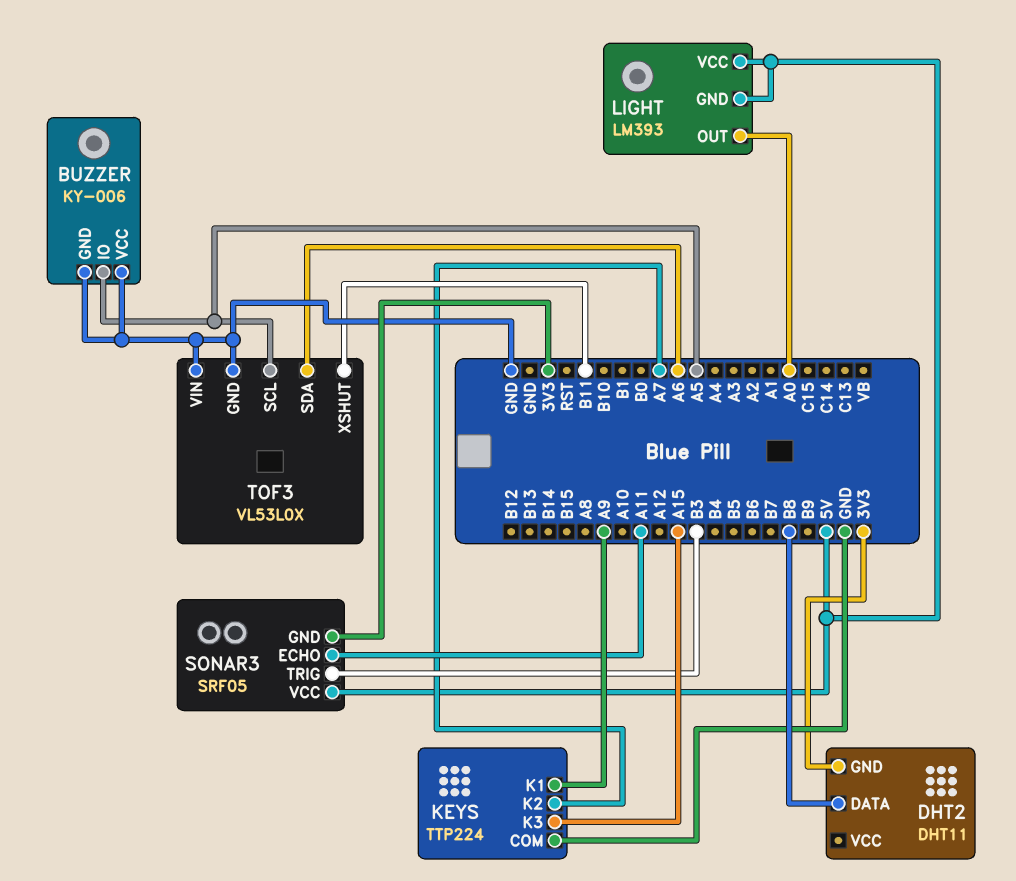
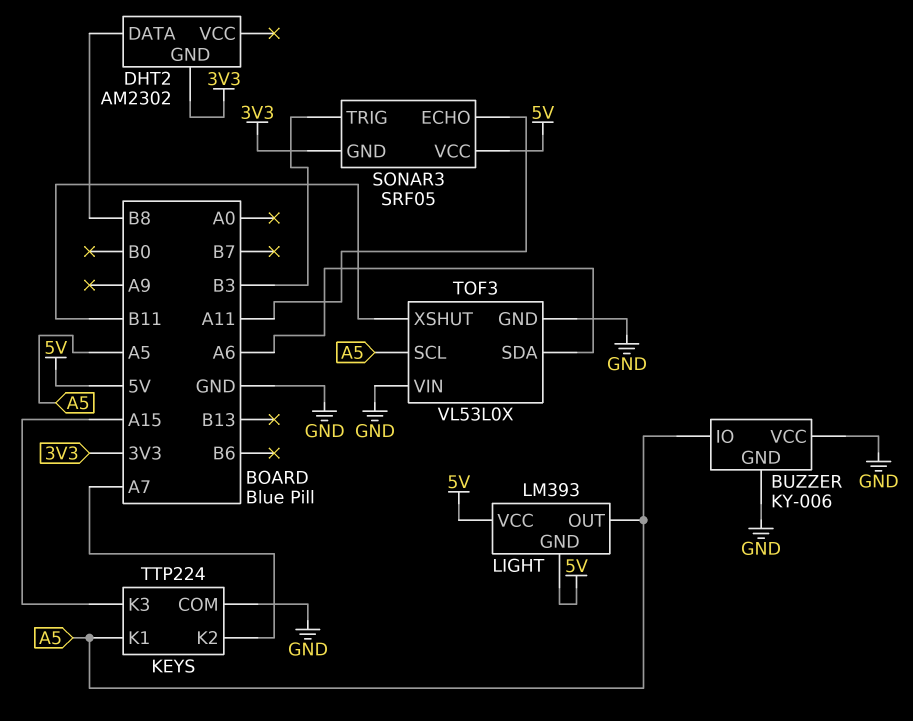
DHT2: DHT11 -> AM2302
KEYS pin K1: A9 -> A5
LIGHT pin OUT: A0 -> A5

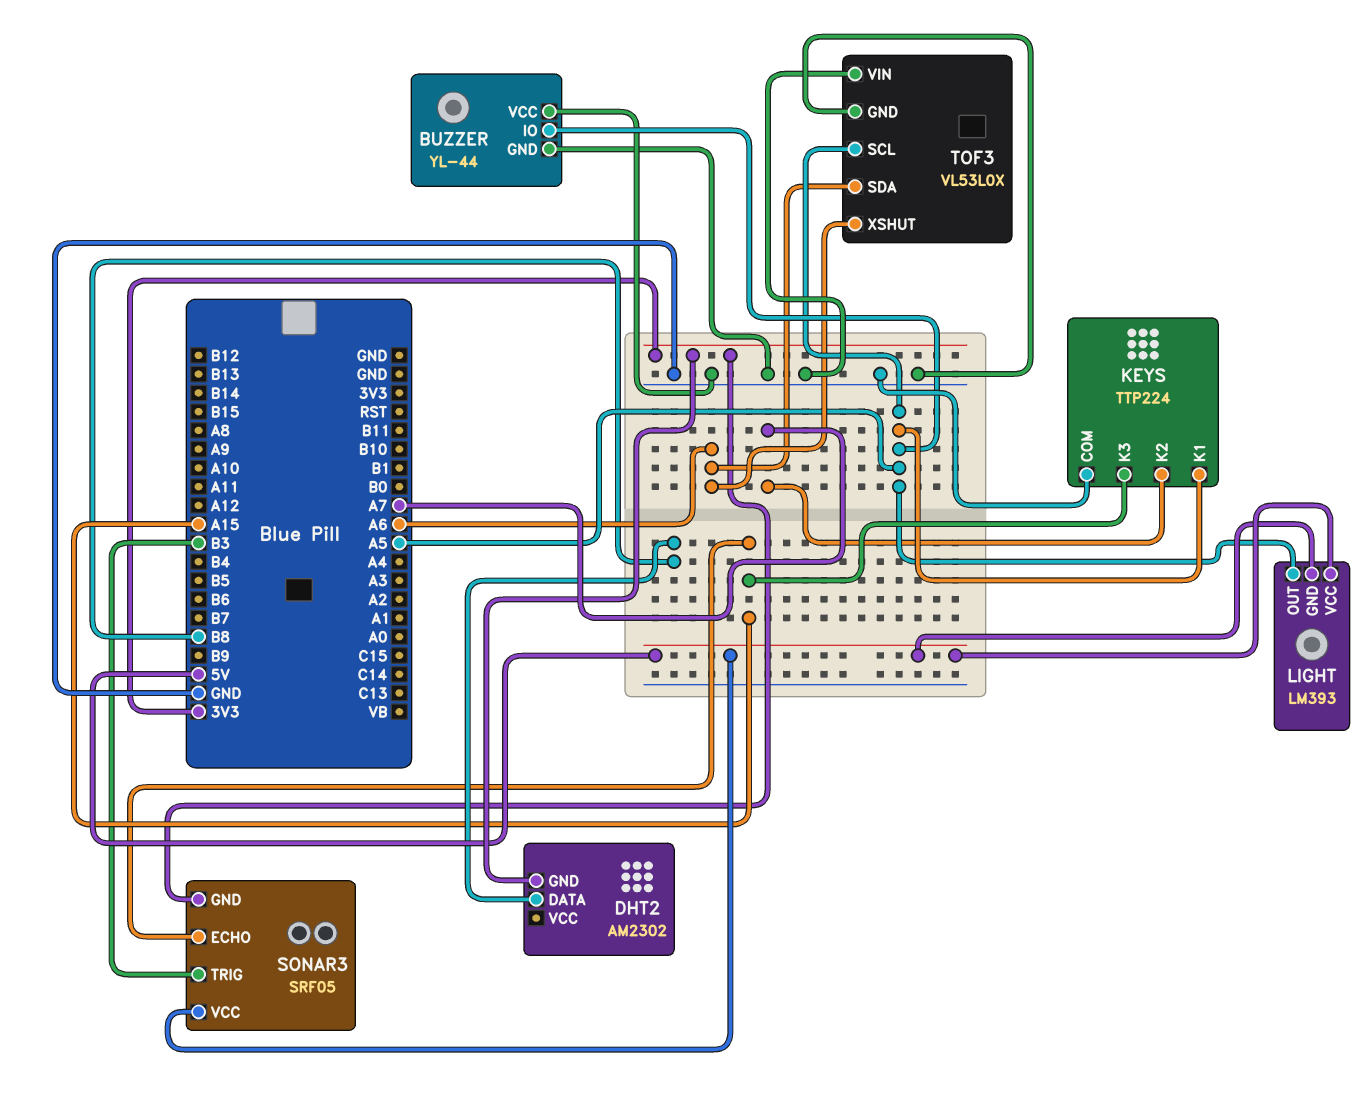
BUZZER: KY-006 -> YL-44
SONAR3 pin ECHO: A11 -> A15
TOF3 pin XSHUT: B11 -> A6

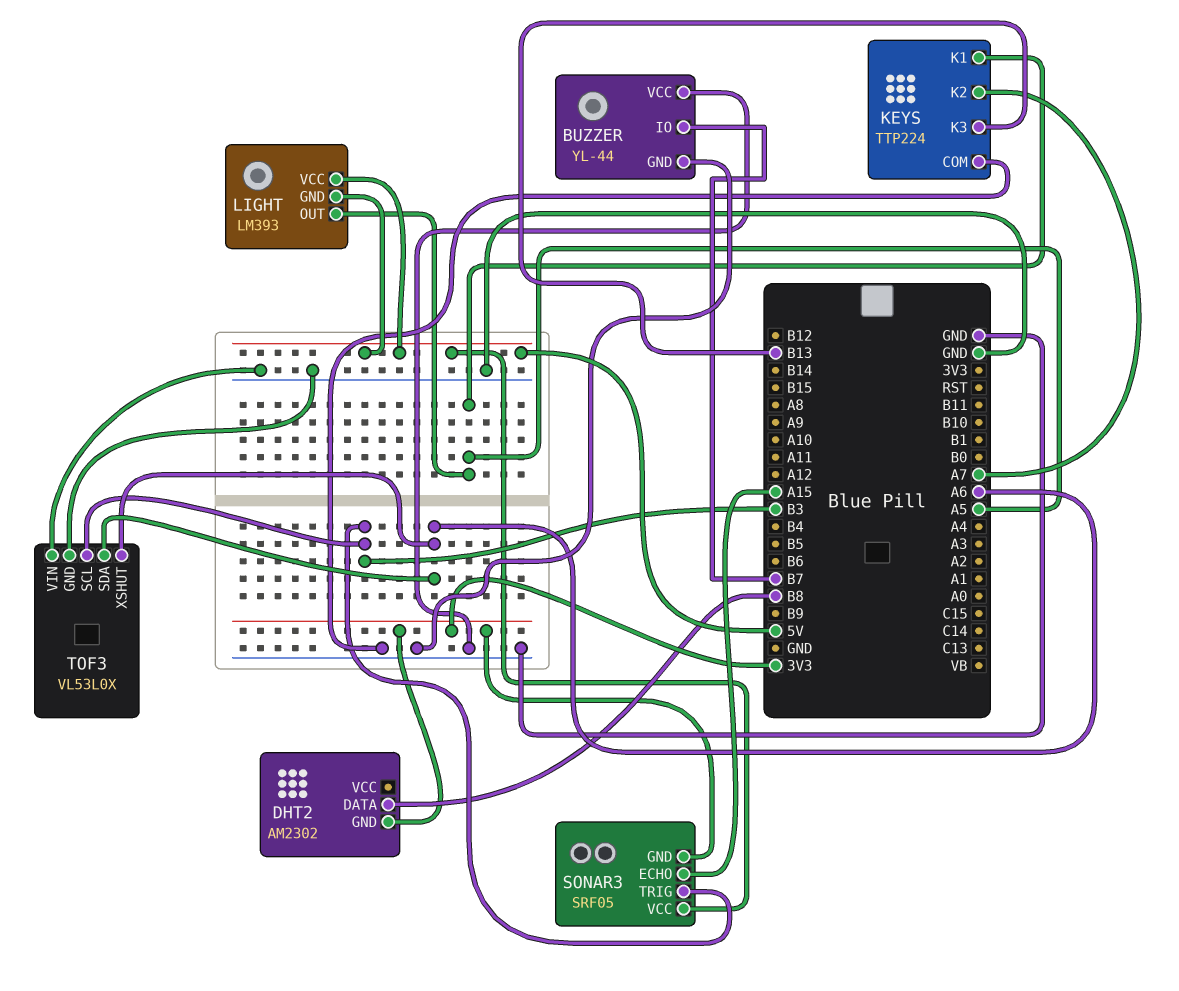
BUZZER pin IO: A5 -> B7
KEYS pin K3: A15 -> B13
TOF3 pin SCL: A5 -> B3

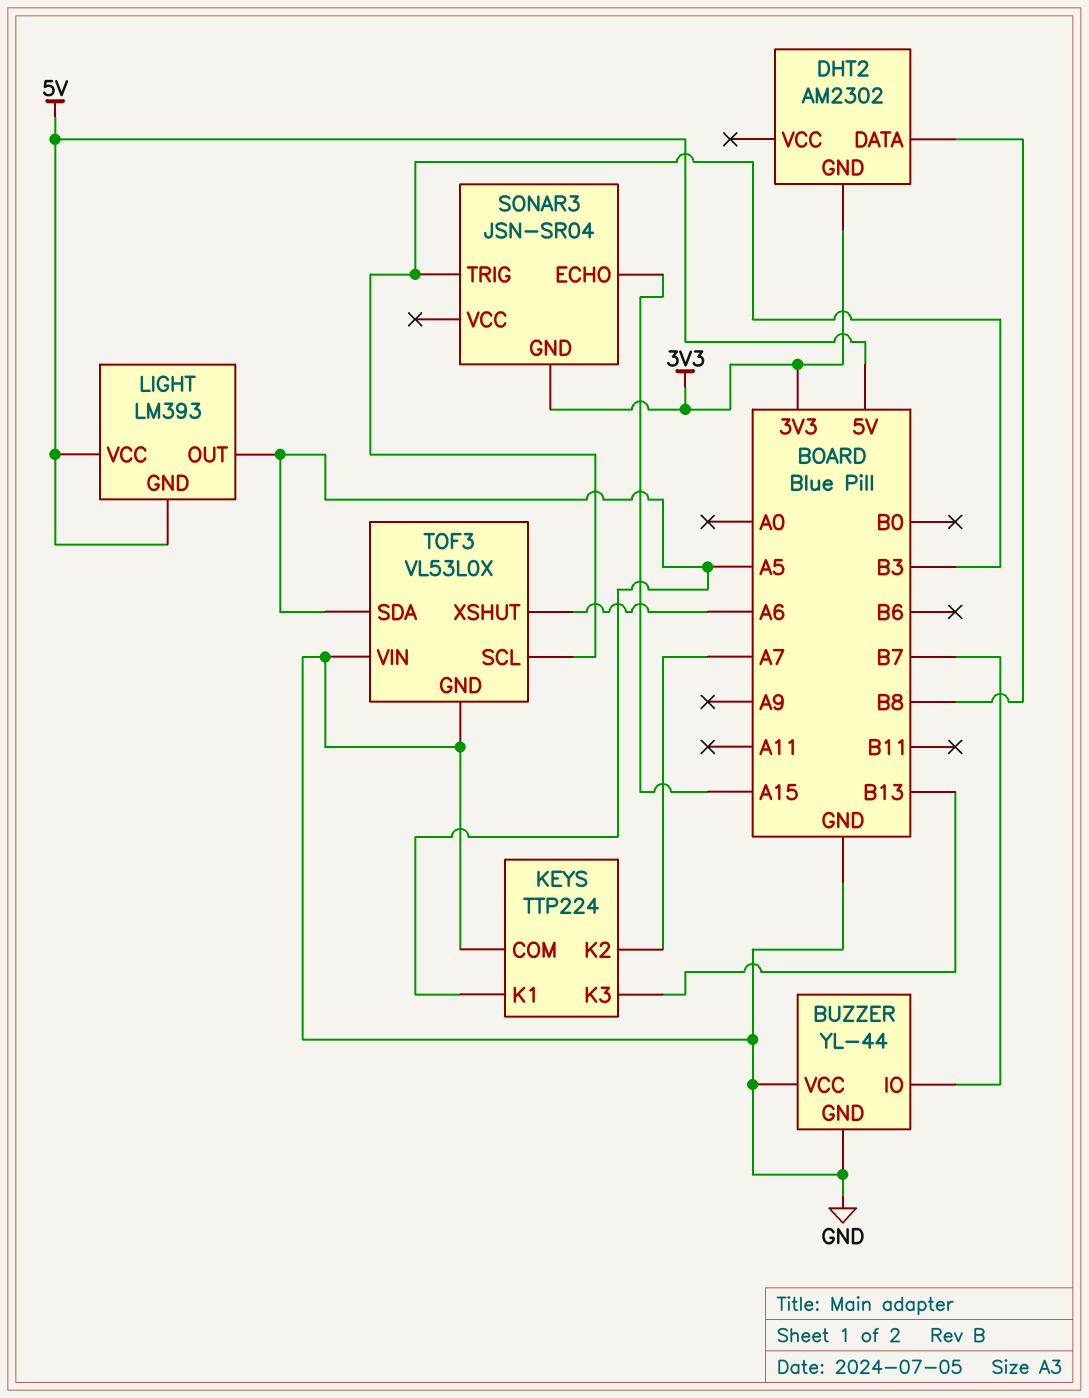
SONAR3: SRF05 -> JSN-SR04
SONAR3 pin VCC: 5V -> none
TOF3 pin SDA: A6 -> A5

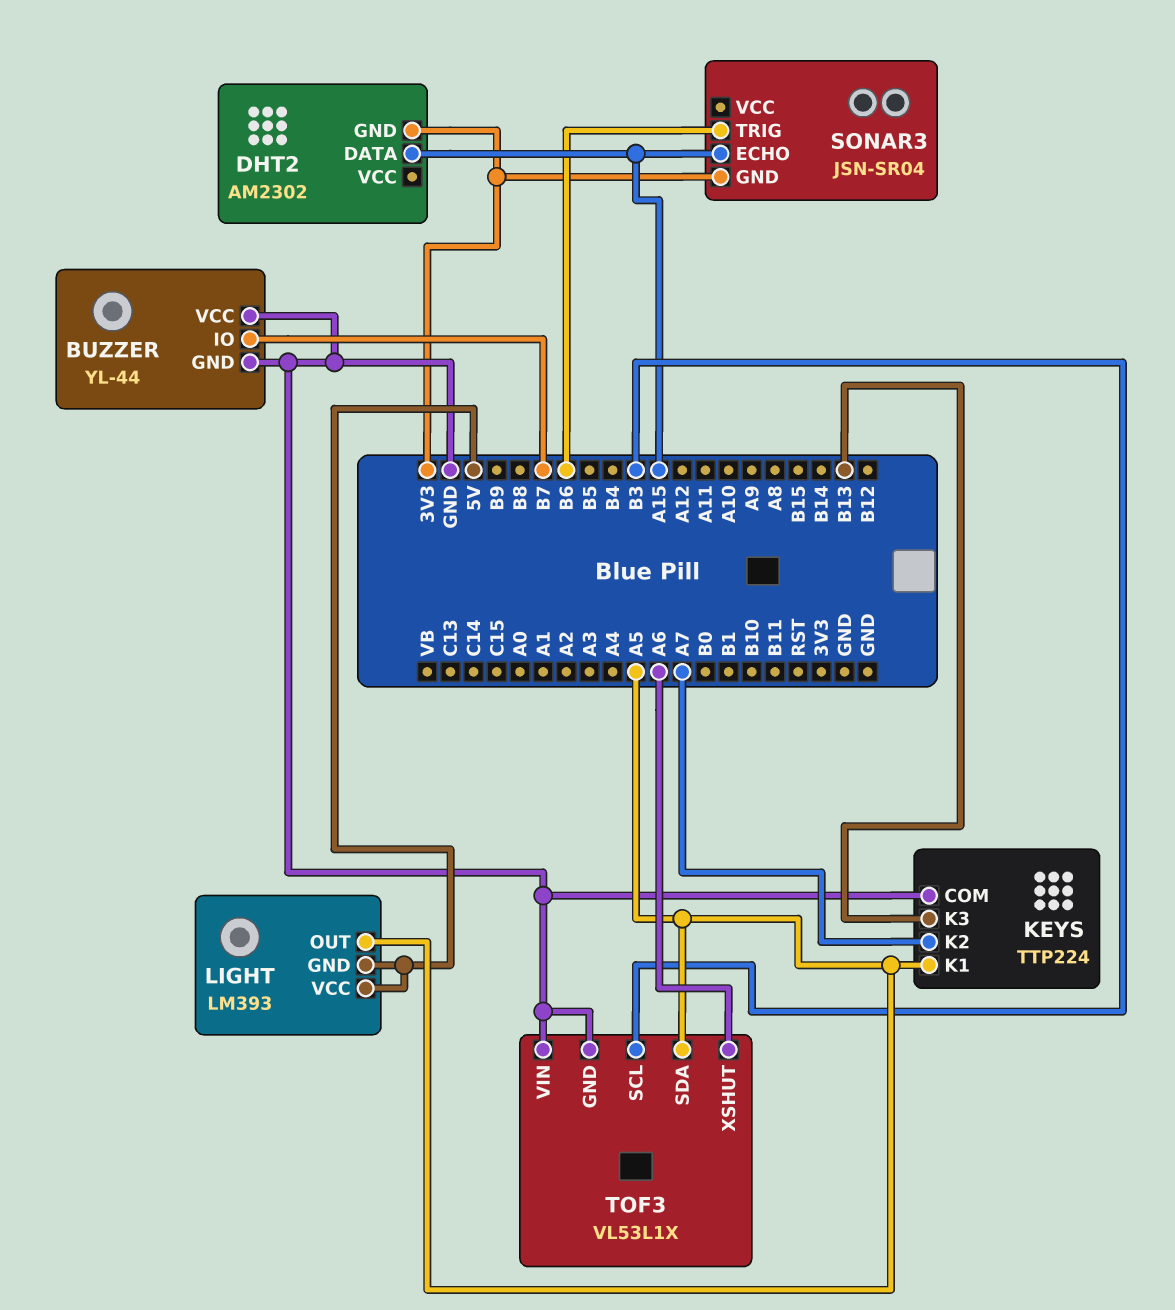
DHT2 pin DATA: B8 -> A15
SONAR3 pin TRIG: B3 -> B6
TOF3: VL53L0X -> VL53L1X

